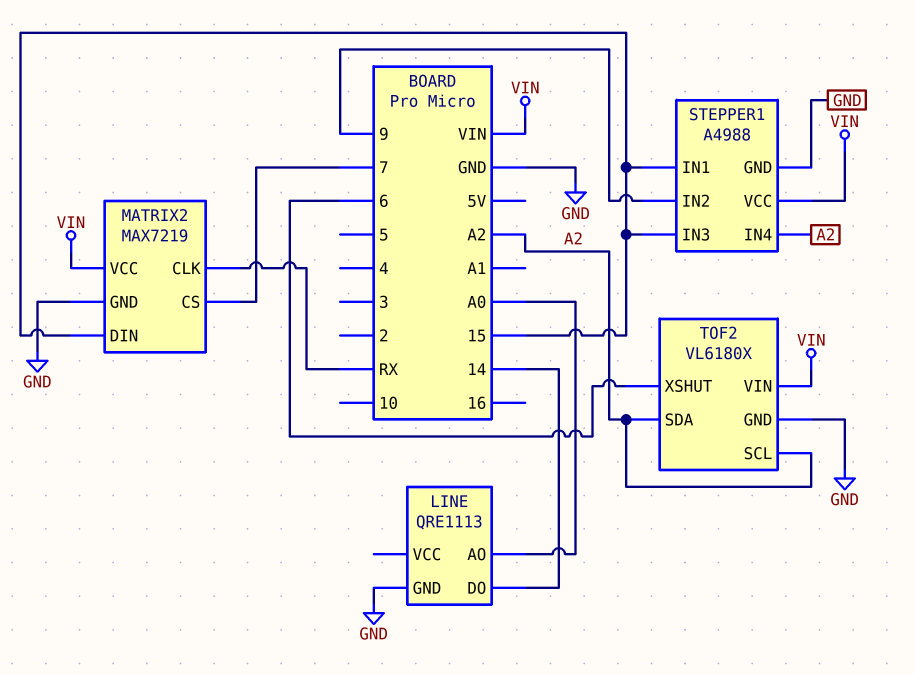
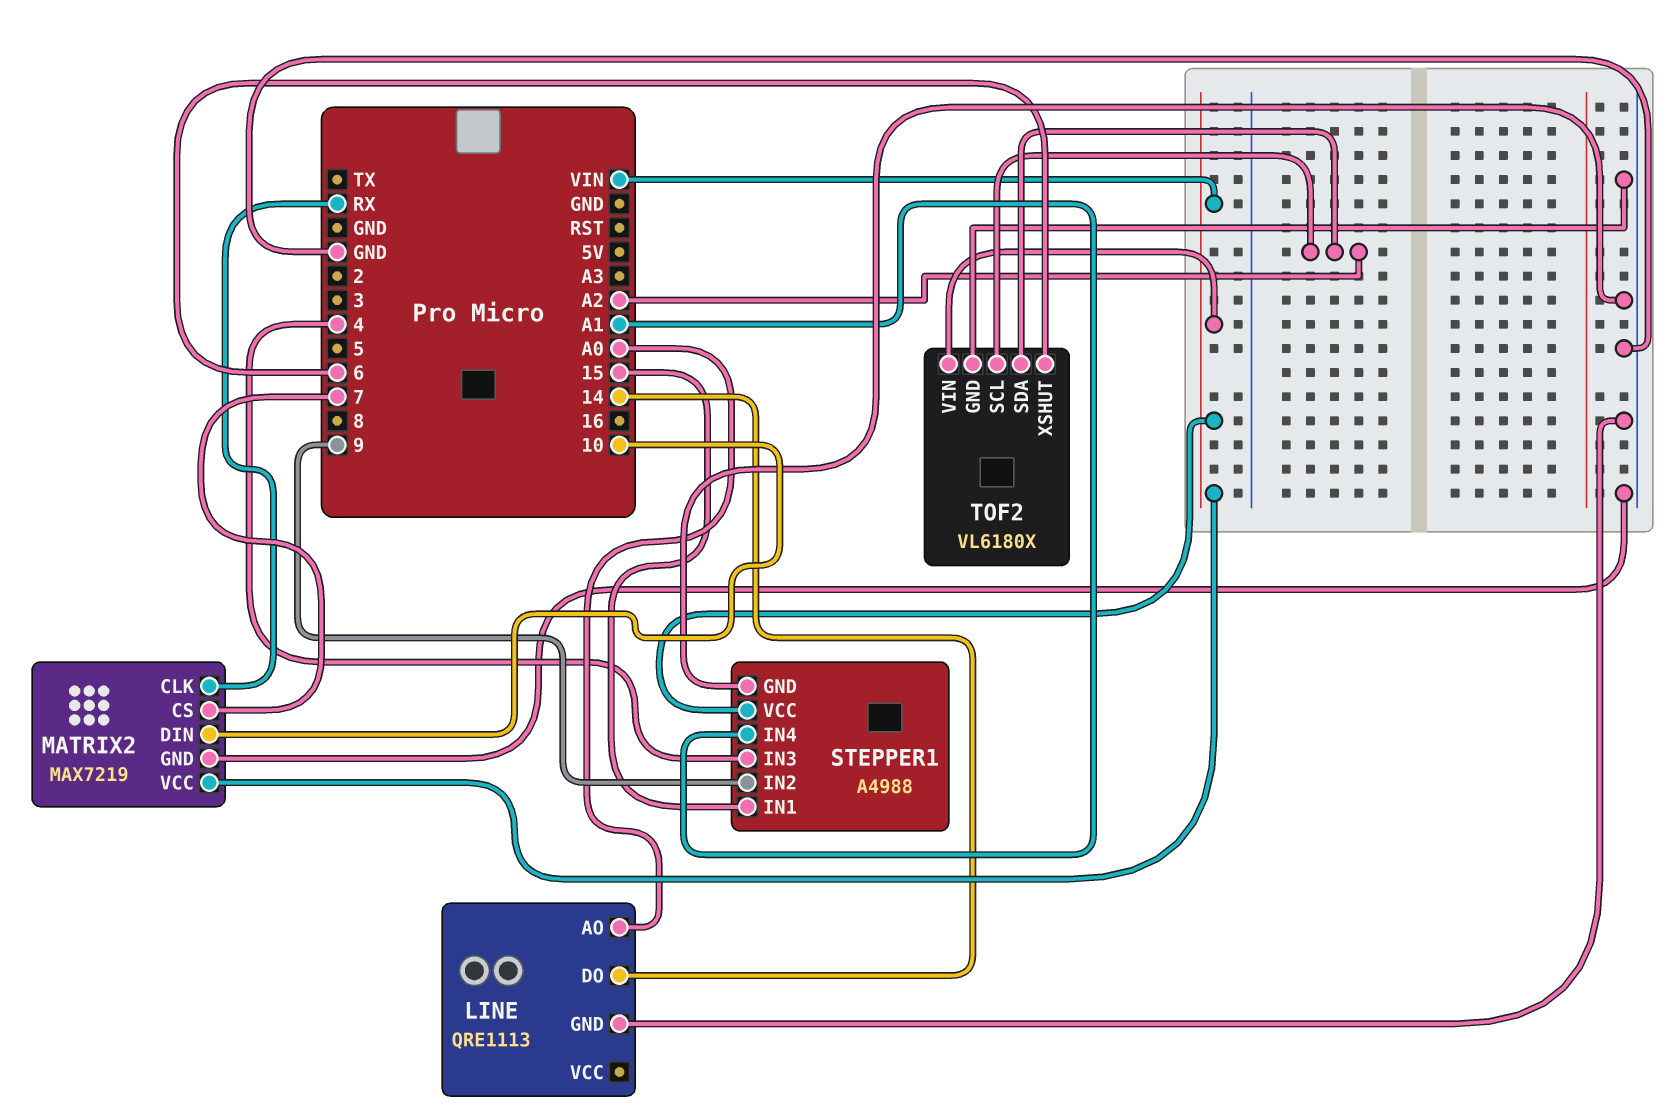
MATRIX2 pin DIN: 15 -> 10
STEPPER1 pin IN3: 15 -> 4
STEPPER1 pin IN4: A2 -> A1

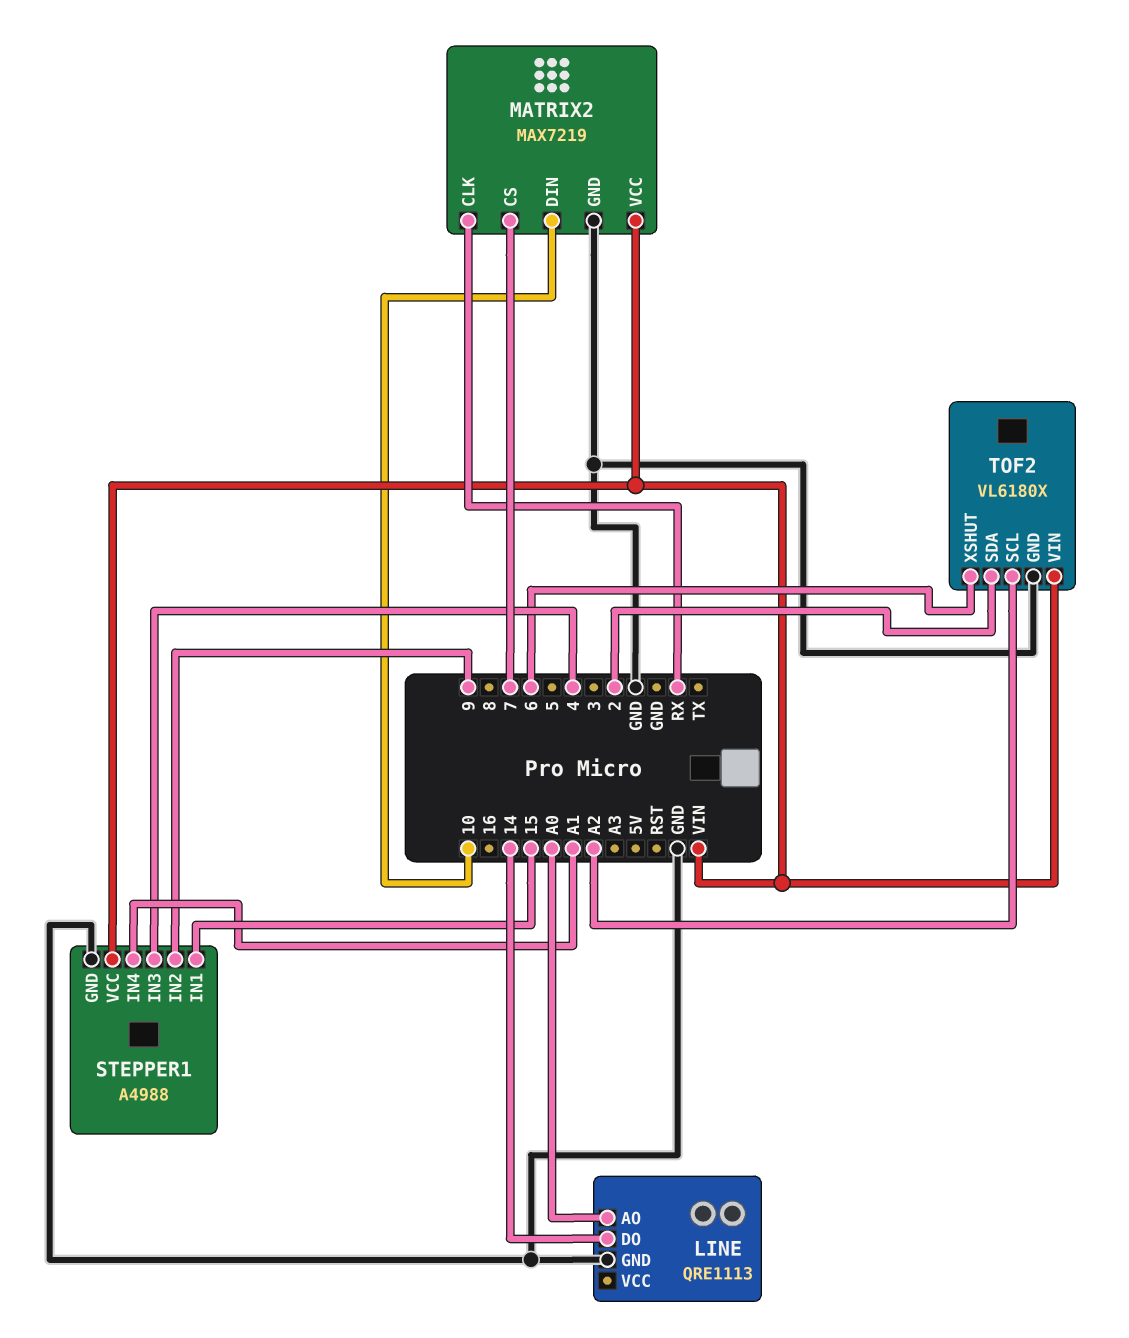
TOF2 pin SDA: A2 -> 2

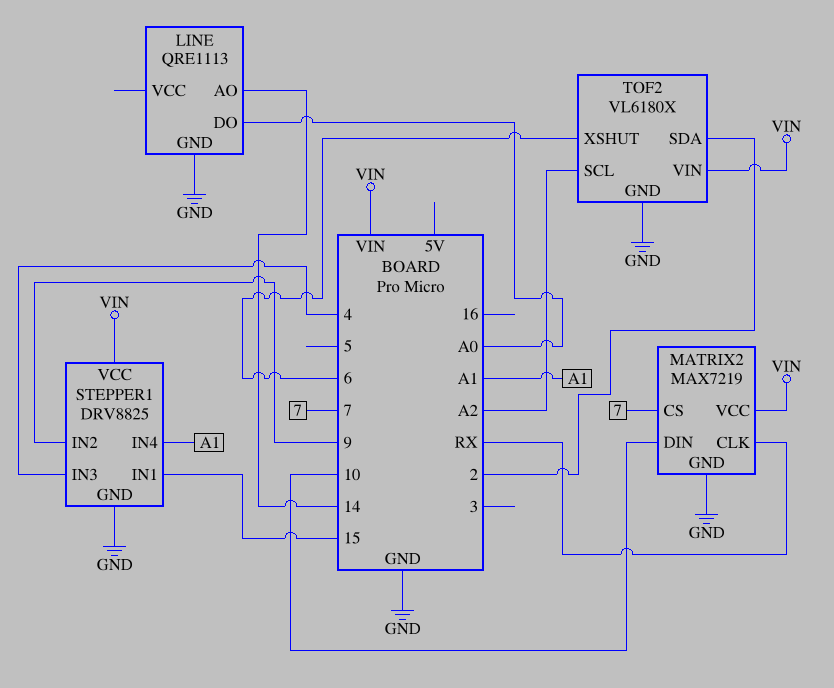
LINE pin AO: A0 -> 14
LINE pin DO: 14 -> A0
STEPPER1: A4988 -> DRV8825

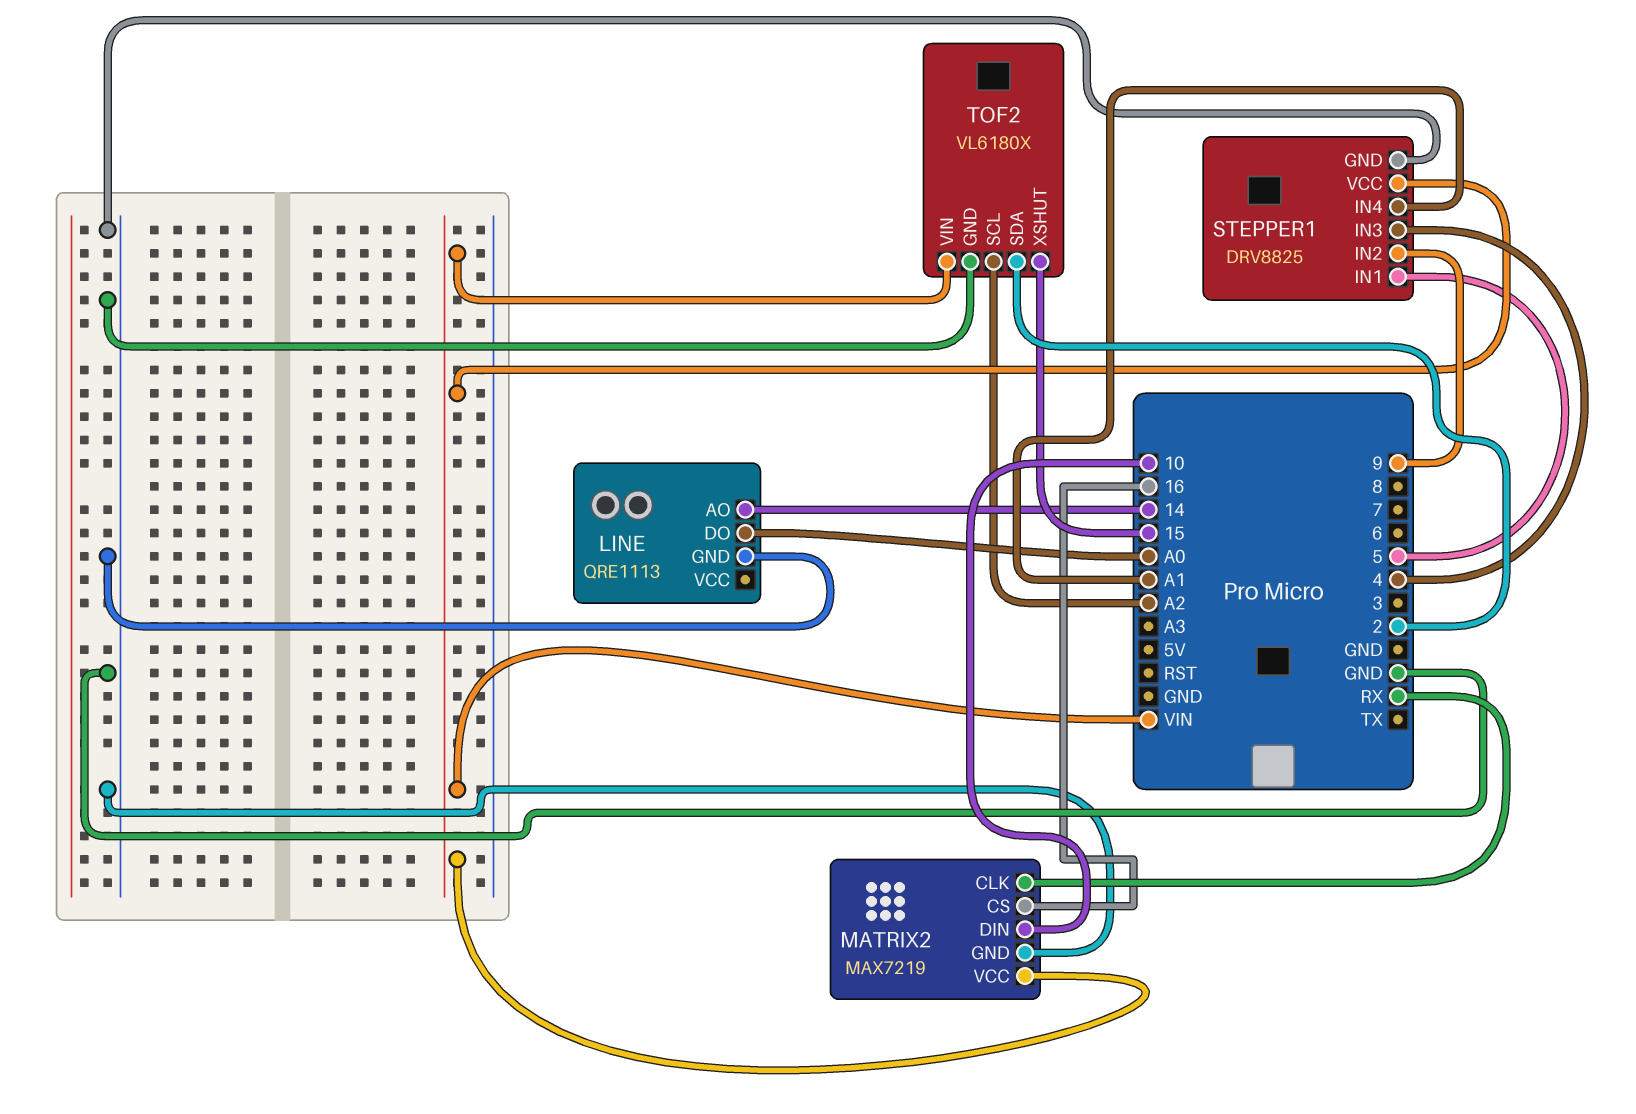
MATRIX2 pin CS: 7 -> 16
STEPPER1 pin IN1: 15 -> 5
TOF2 pin XSHUT: 6 -> 15

